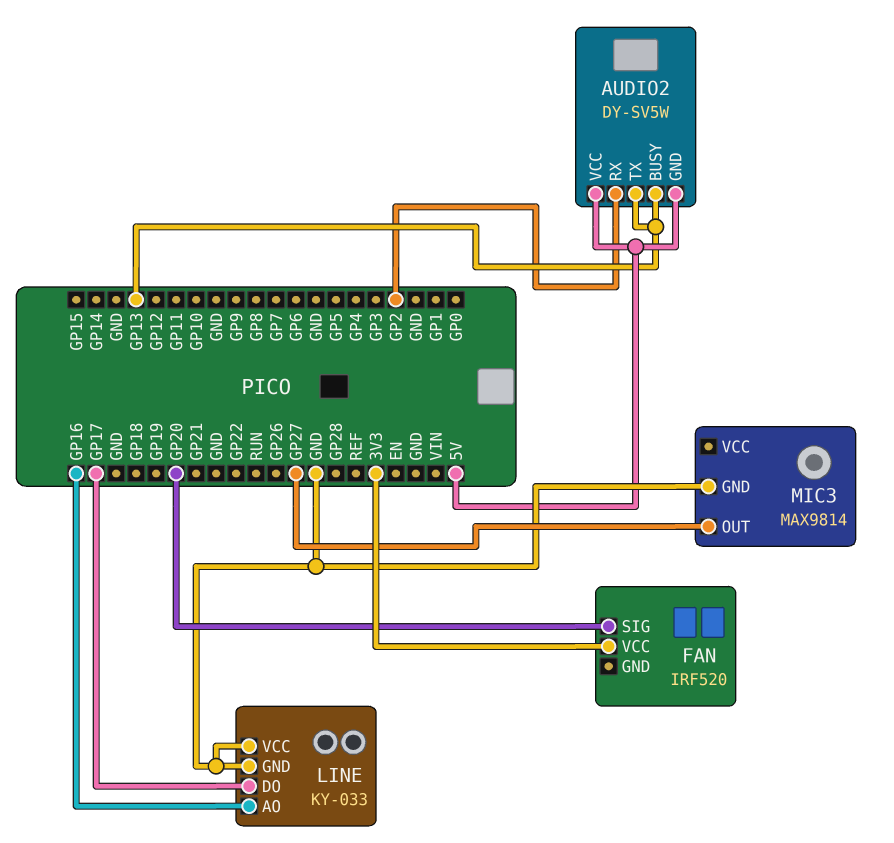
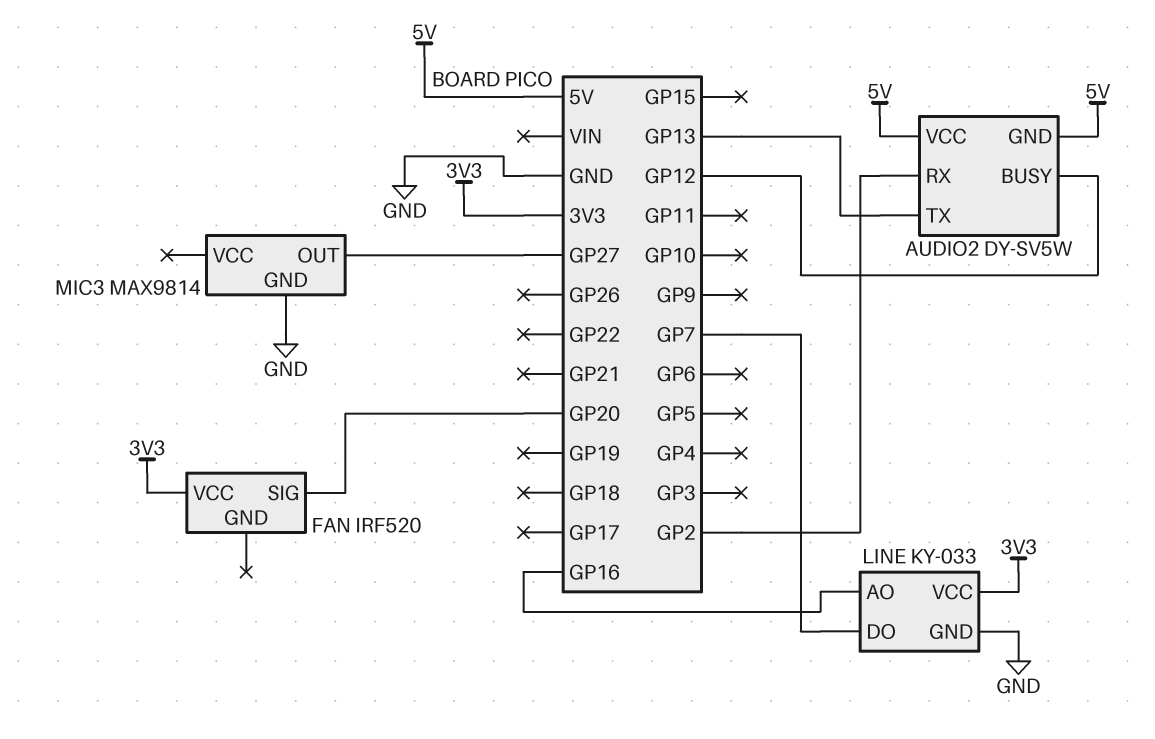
AUDIO2 pin BUSY: GP13 -> GP12
LINE pin DO: GP17 -> GP7
LINE pin VCC: GND -> 3V3

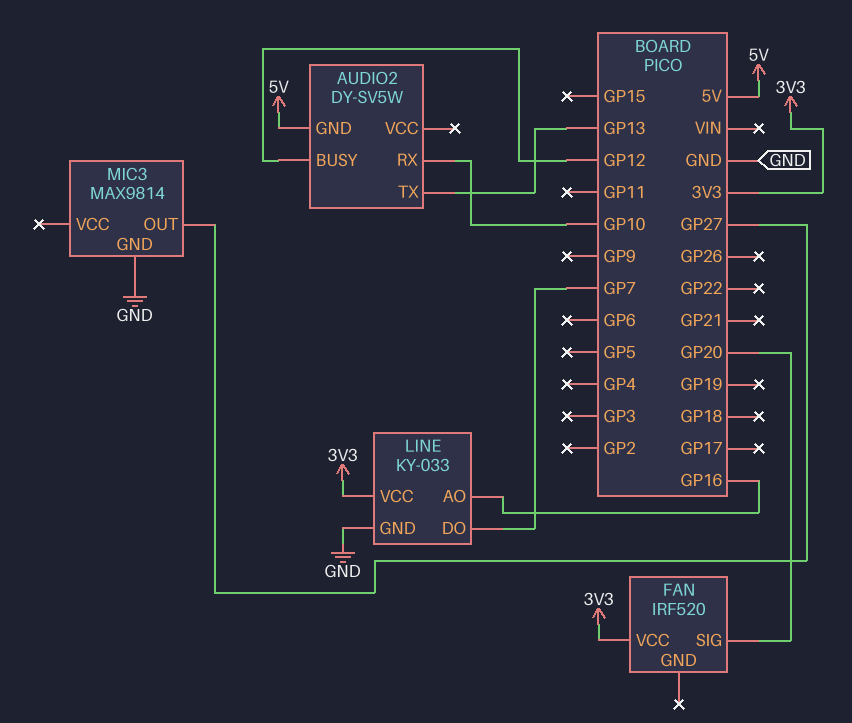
AUDIO2 pin RX: GP2 -> GP10
AUDIO2 pin VCC: 5V -> none

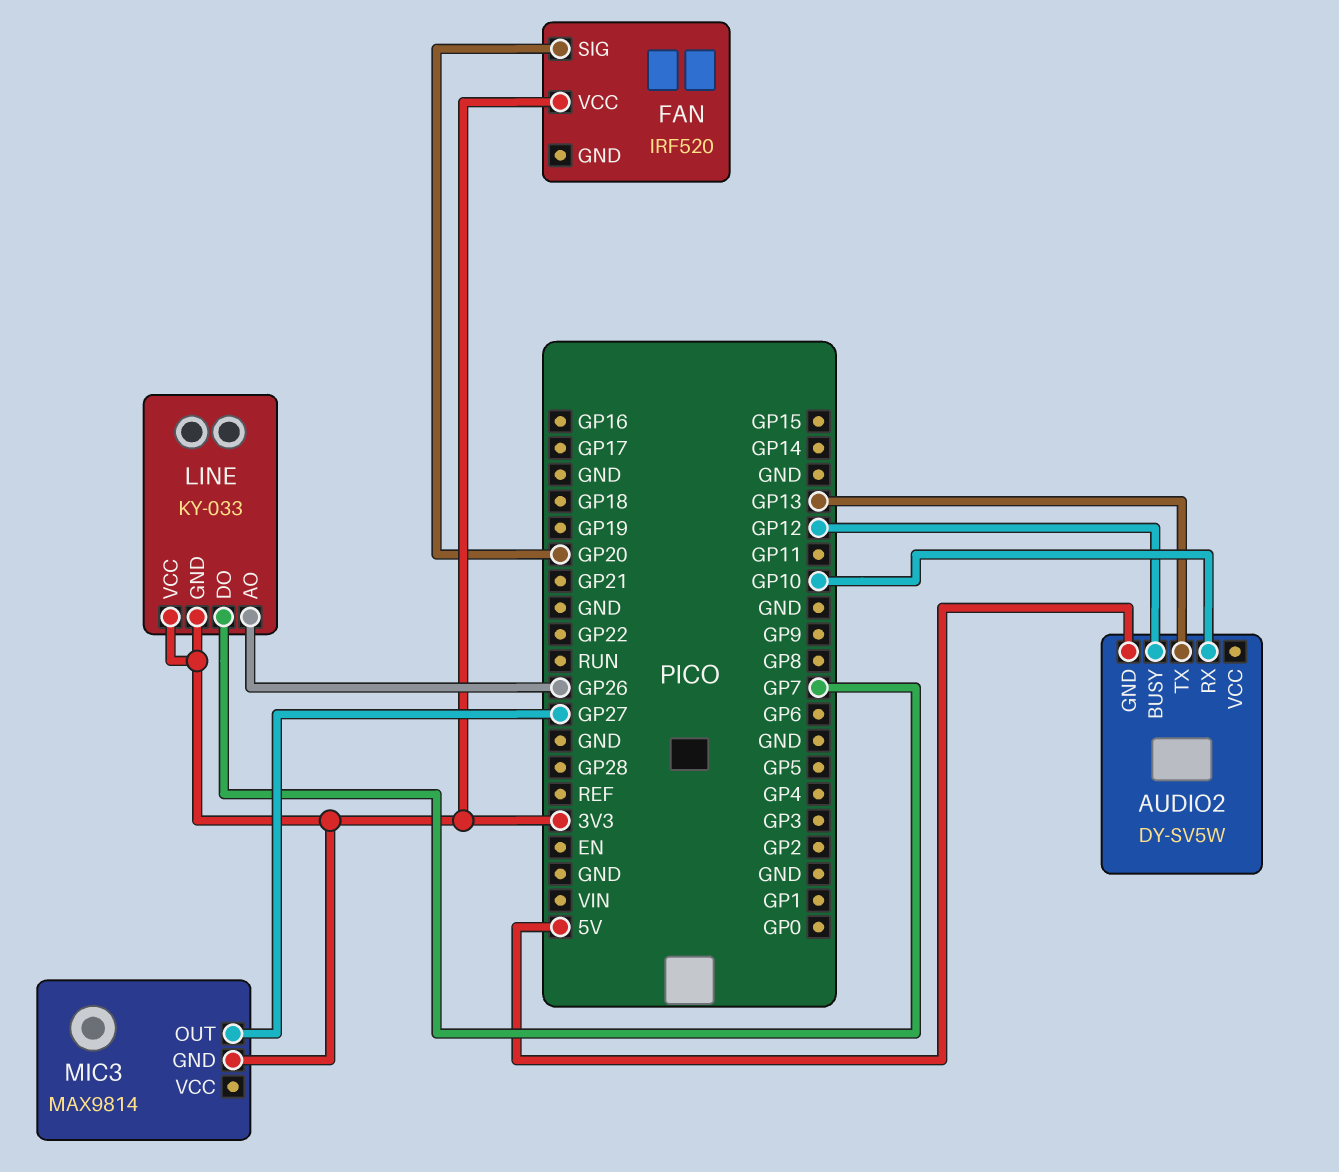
LINE pin AO: GP16 -> GP26
LINE pin GND: GND -> 3V3
MIC3 pin GND: GND -> 3V3

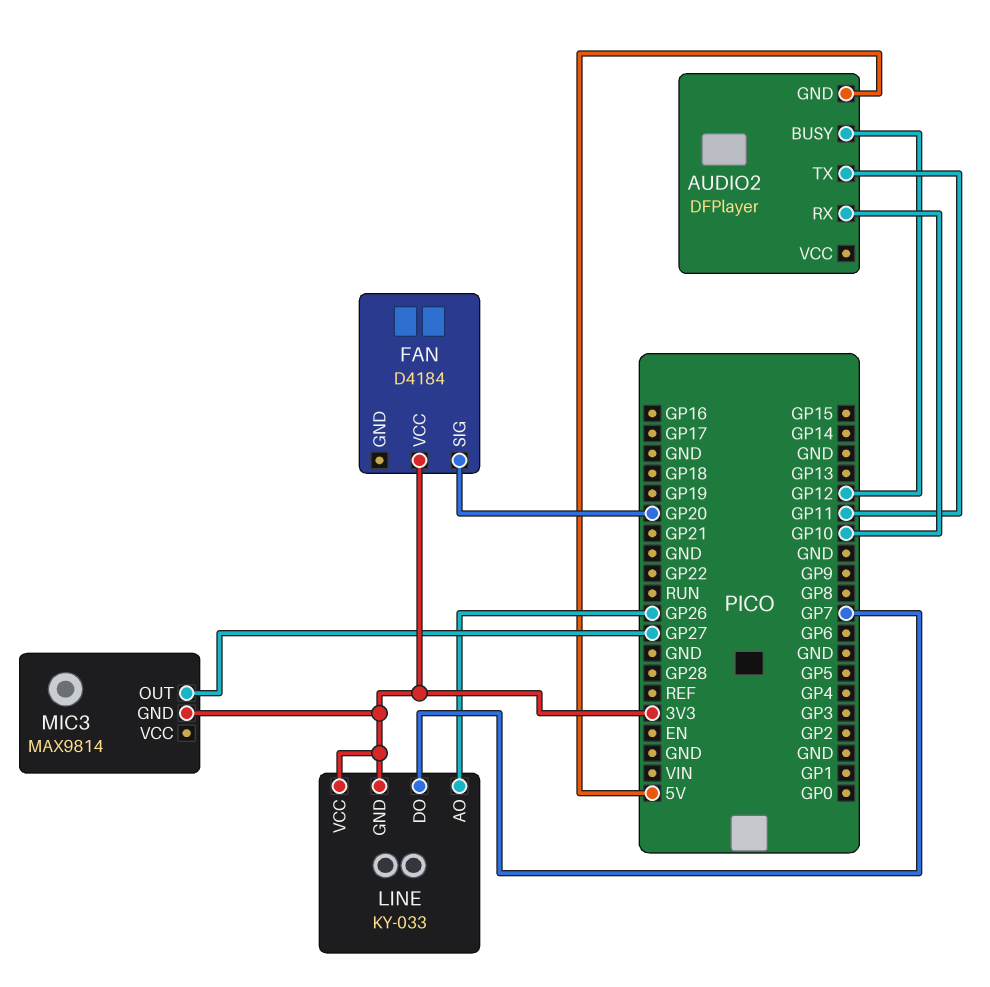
AUDIO2: DY-SV5W -> DFPlayer
AUDIO2 pin TX: GP13 -> GP11
FAN: IRF520 -> D4184

